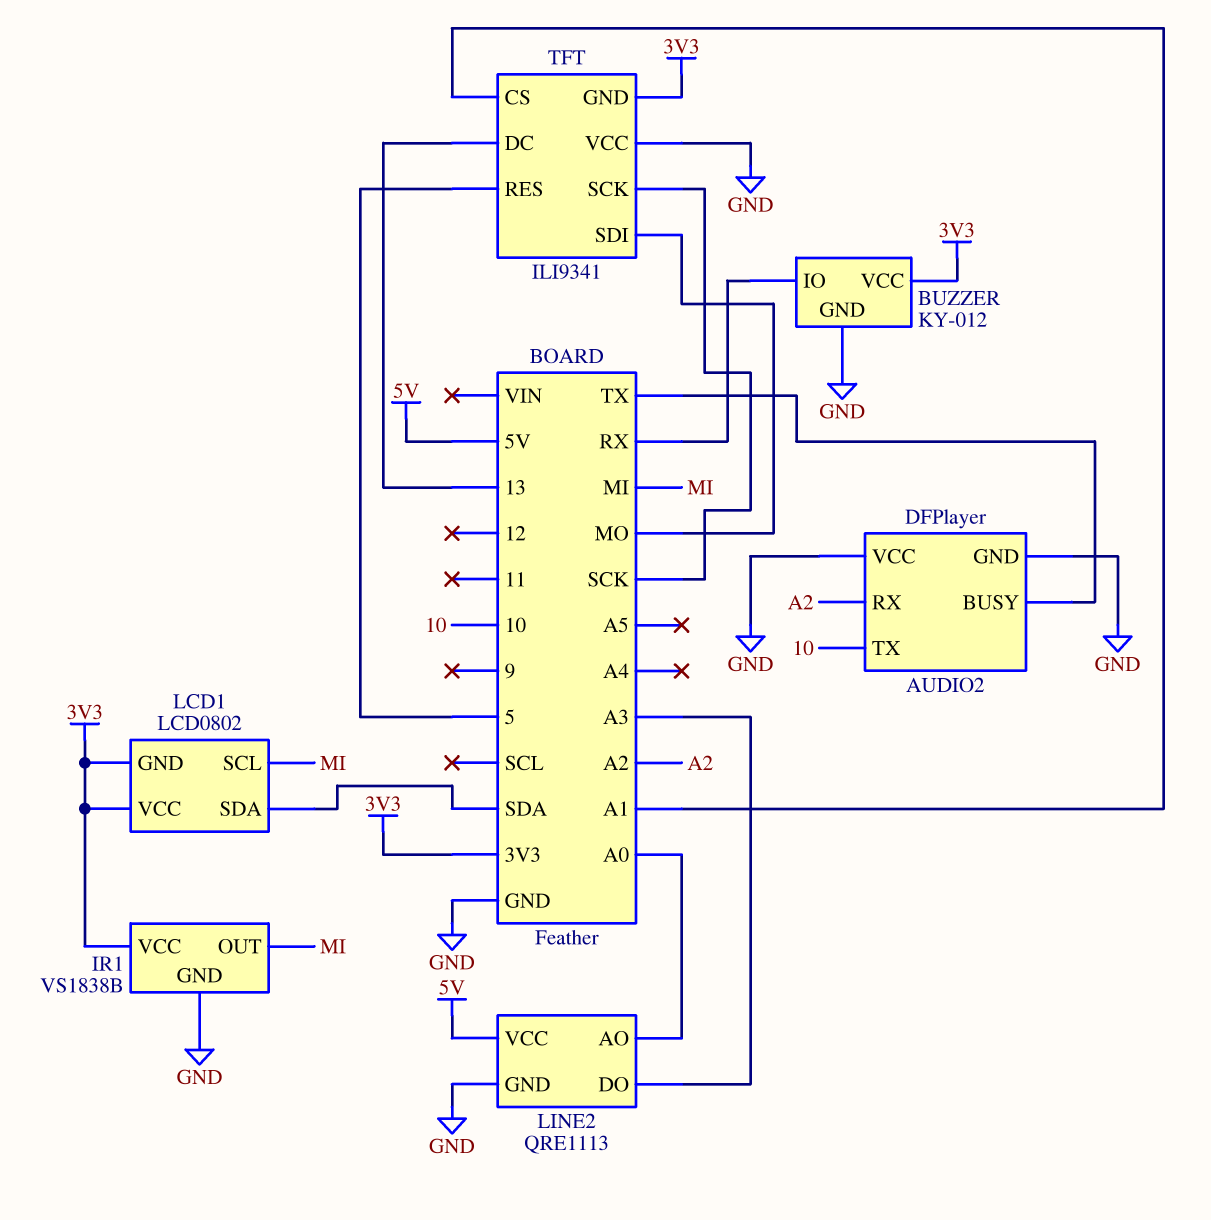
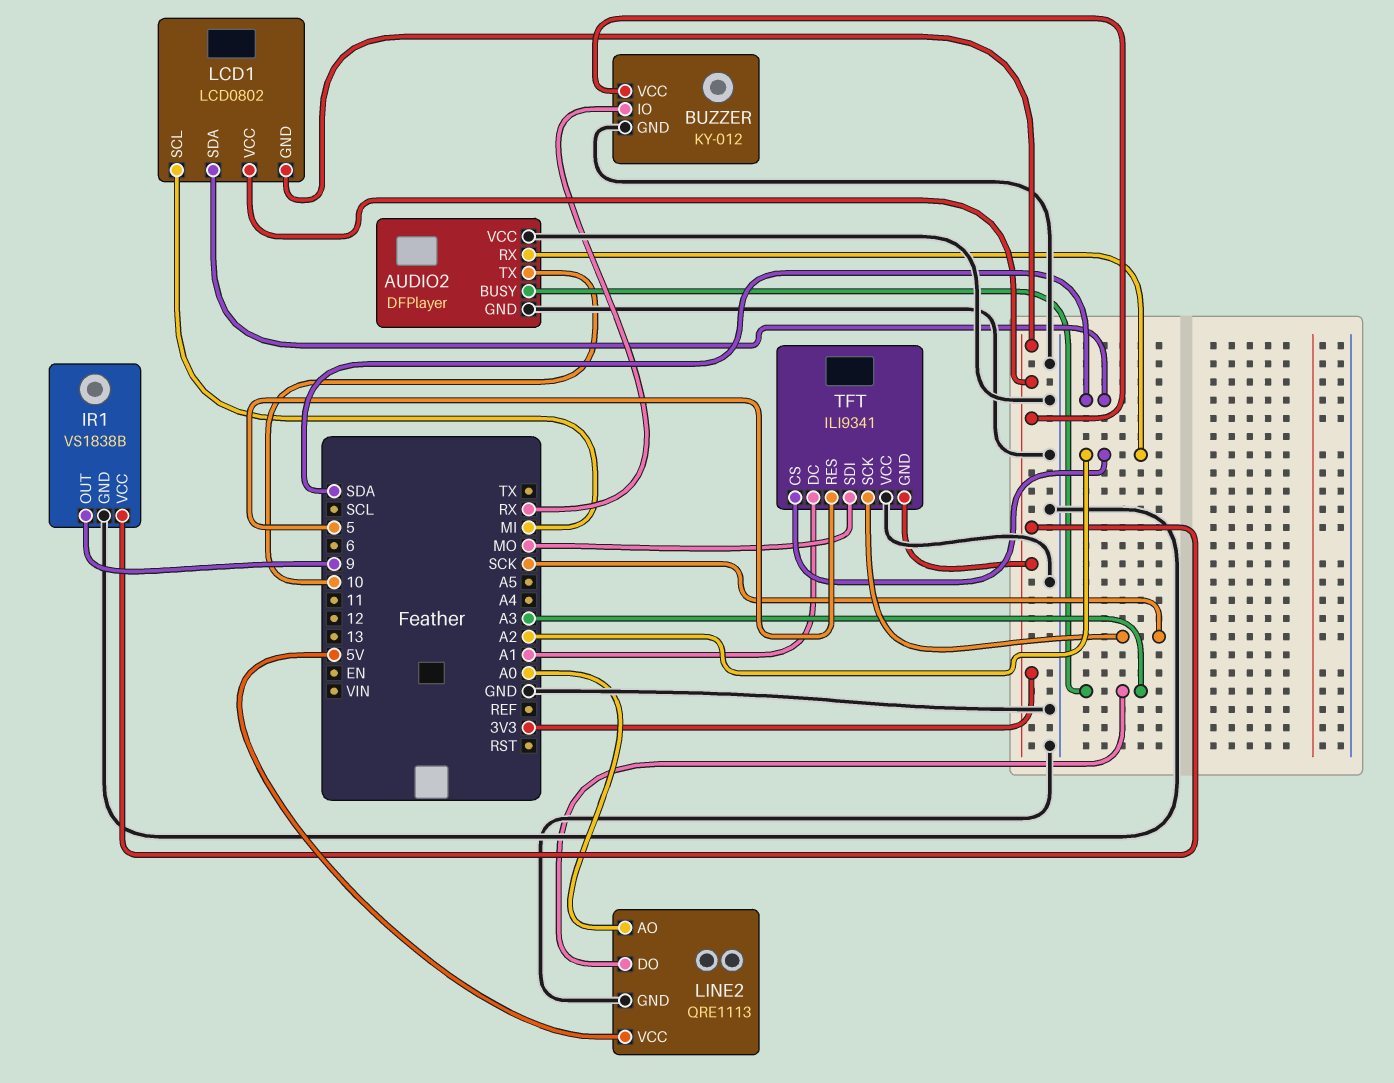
AUDIO2 pin BUSY: TX -> A3
IR1 pin OUT: MI -> 9
TFT pin CS: A1 -> A2
TFT pin DC: 13 -> A1

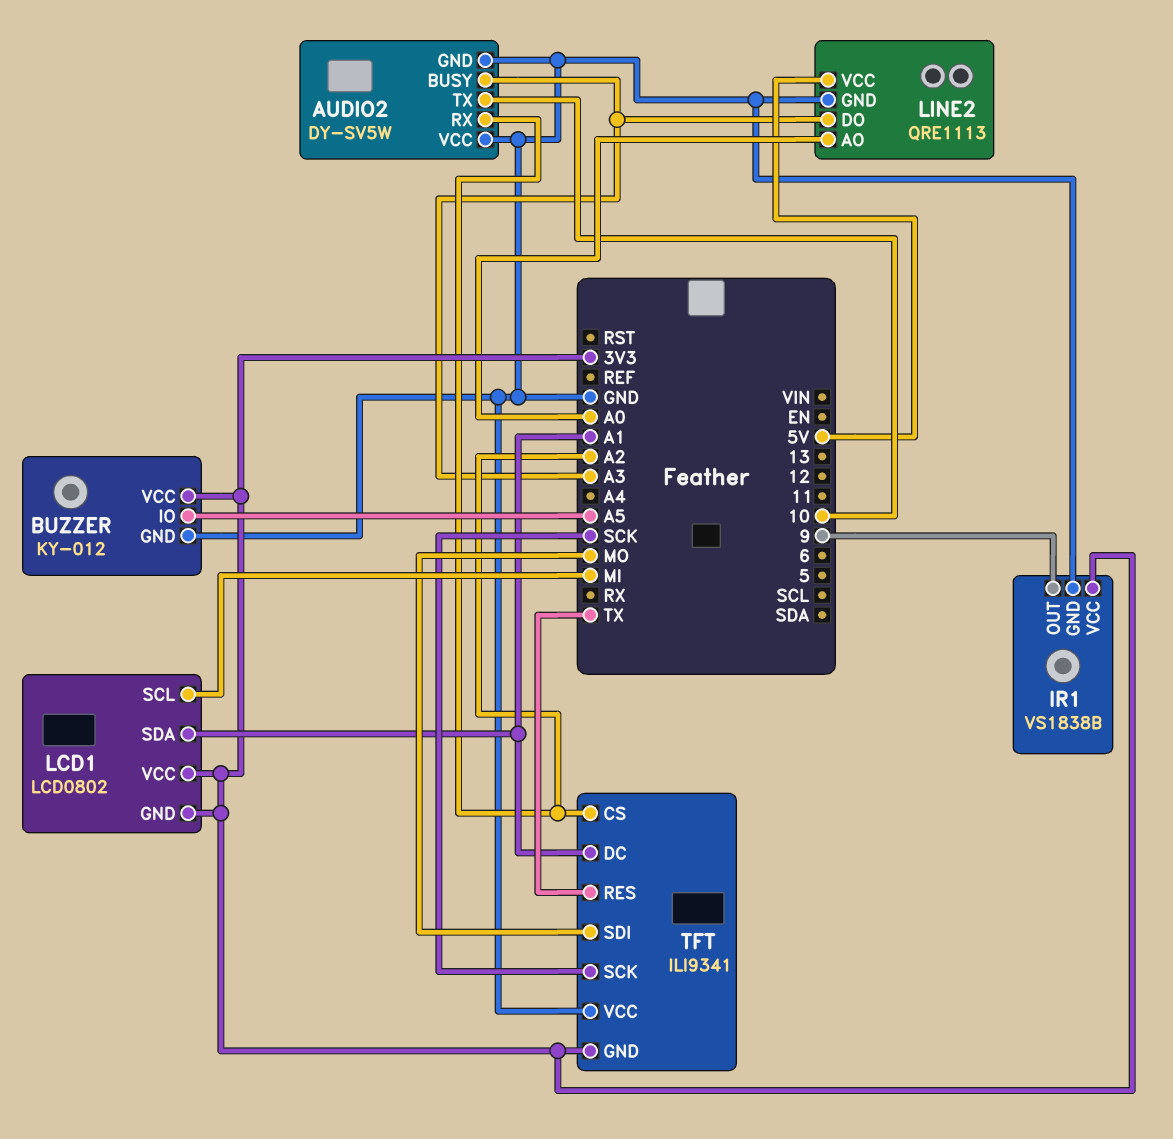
AUDIO2: DFPlayer -> DY-SV5W
BUZZER pin IO: RX -> A5
LCD1 pin SDA: SDA -> A1
TFT pin RES: 5 -> TX

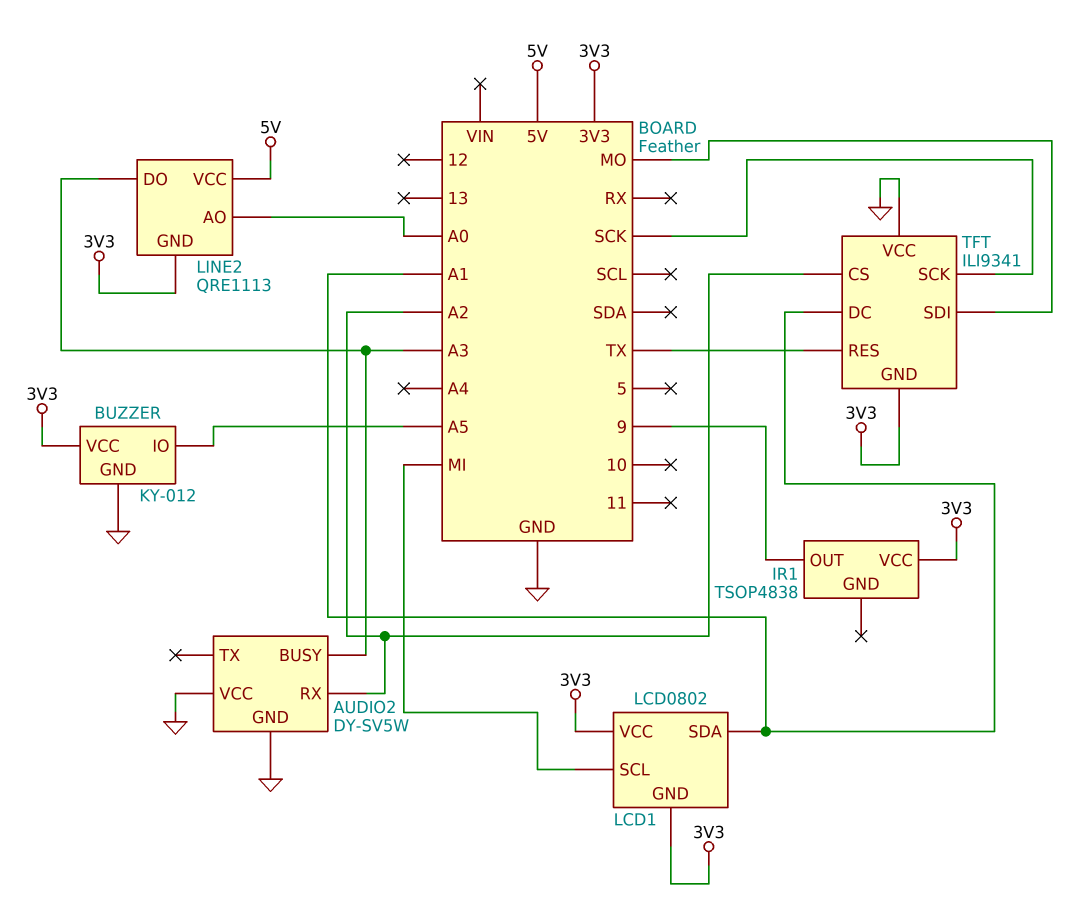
AUDIO2 pin TX: 10 -> none
IR1: VS1838B -> TSOP4838
IR1 pin GND: GND -> none
LINE2 pin GND: GND -> 3V3

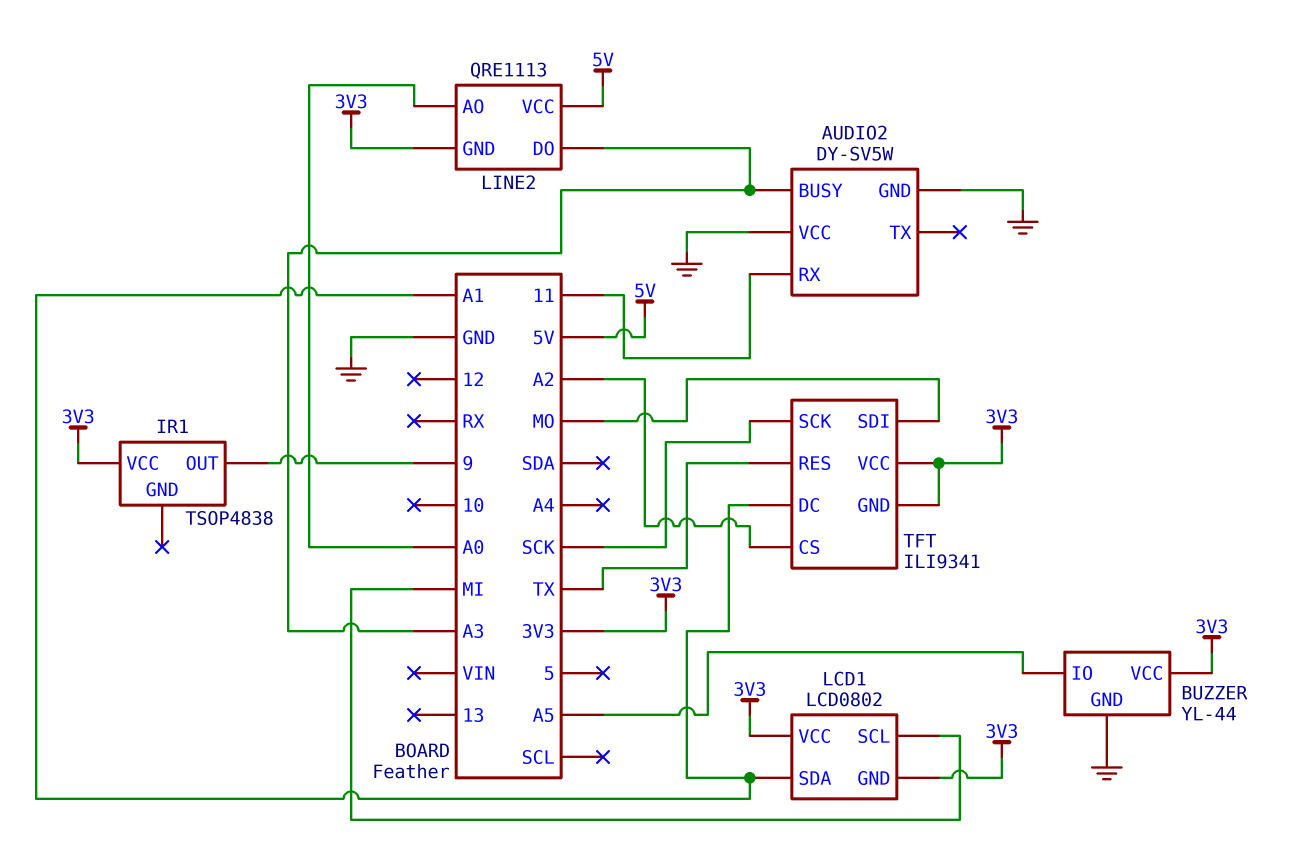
AUDIO2 pin RX: A2 -> 11
BUZZER: KY-012 -> YL-44
TFT pin VCC: GND -> 3V3

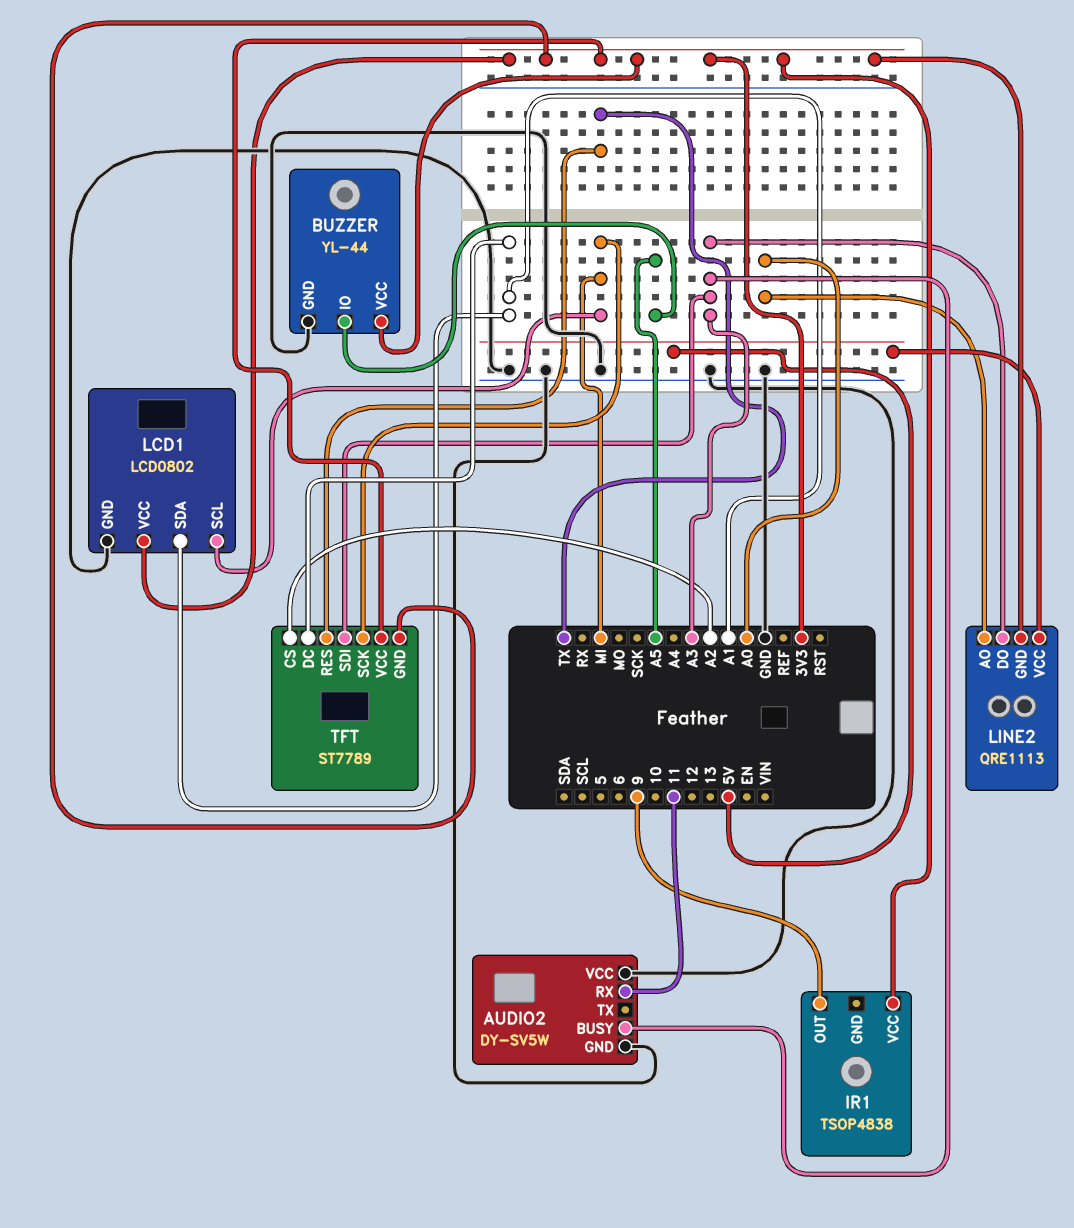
LCD1 pin GND: 3V3 -> GND
TFT: ILI9341 -> ST7789
TFT pin SCK: SCK -> MI
TFT pin SDI: MO -> A3

